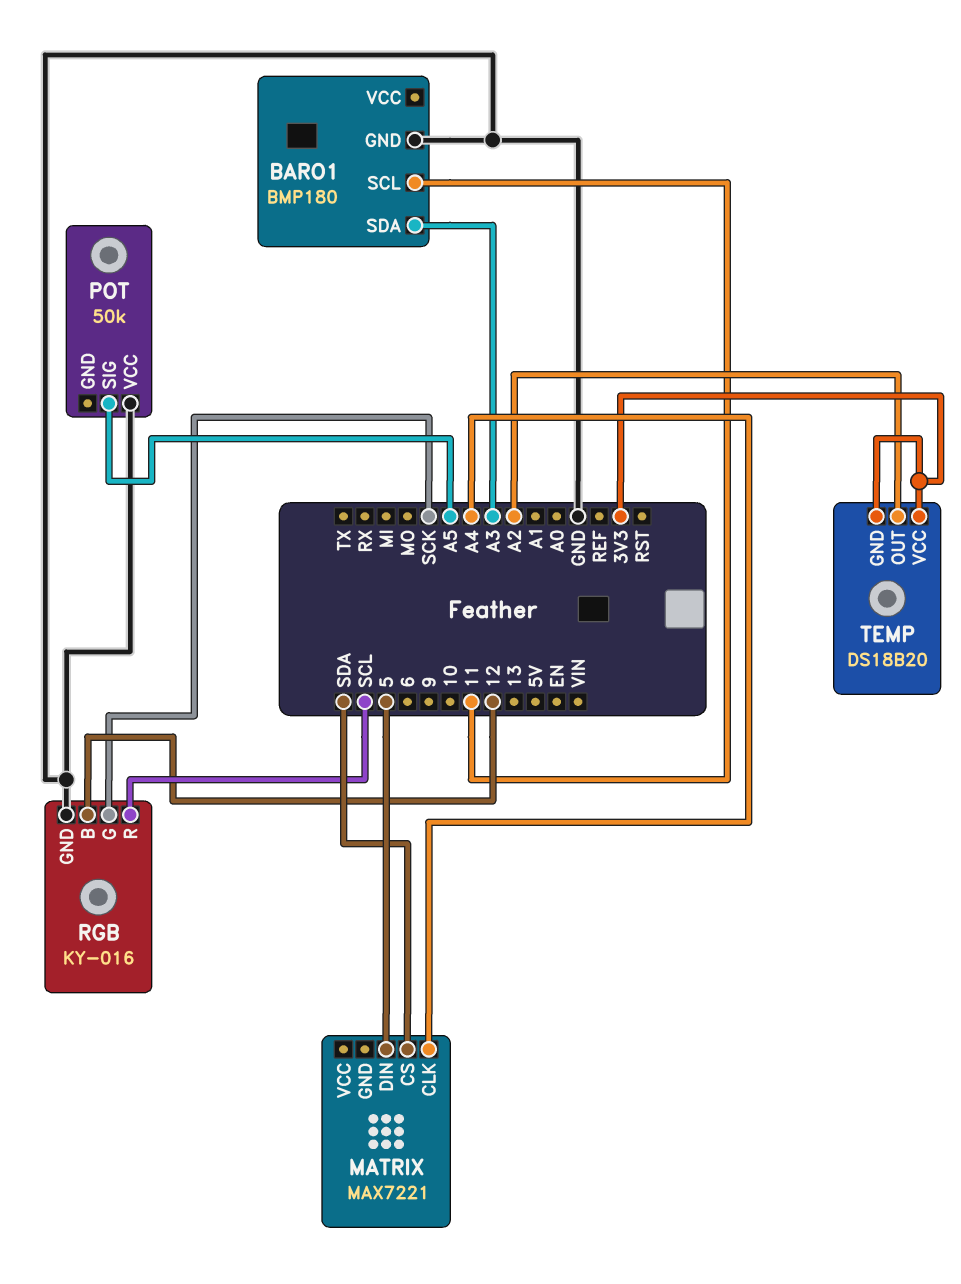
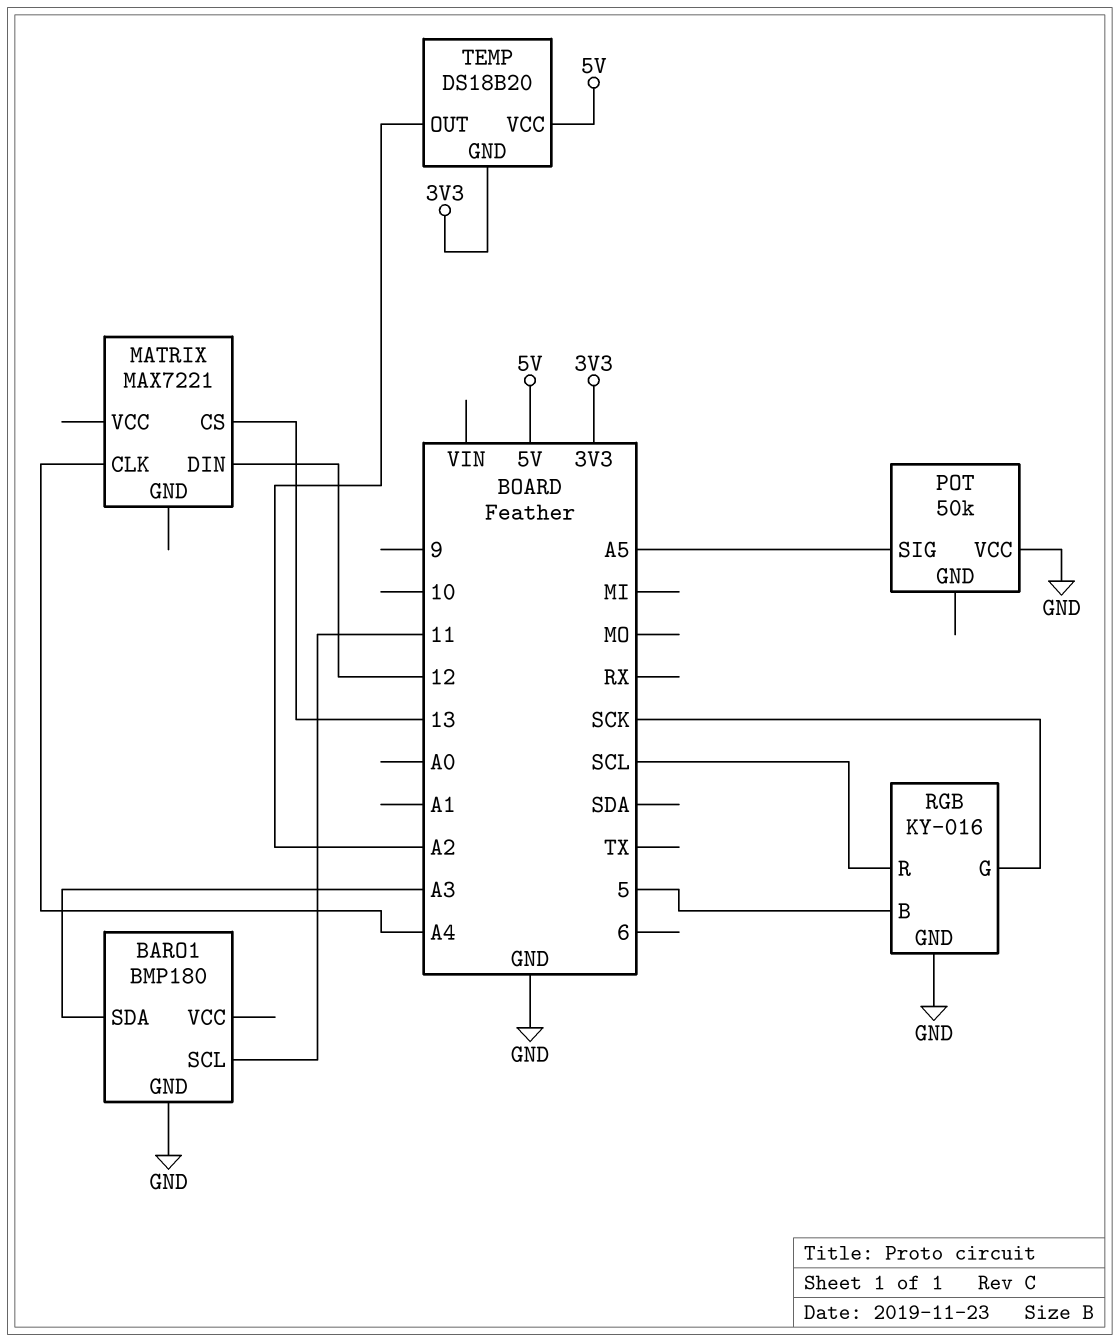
MATRIX pin CS: SDA -> 13
MATRIX pin DIN: 5 -> 12
RGB pin B: 12 -> 5
TEMP pin VCC: 3V3 -> 5V

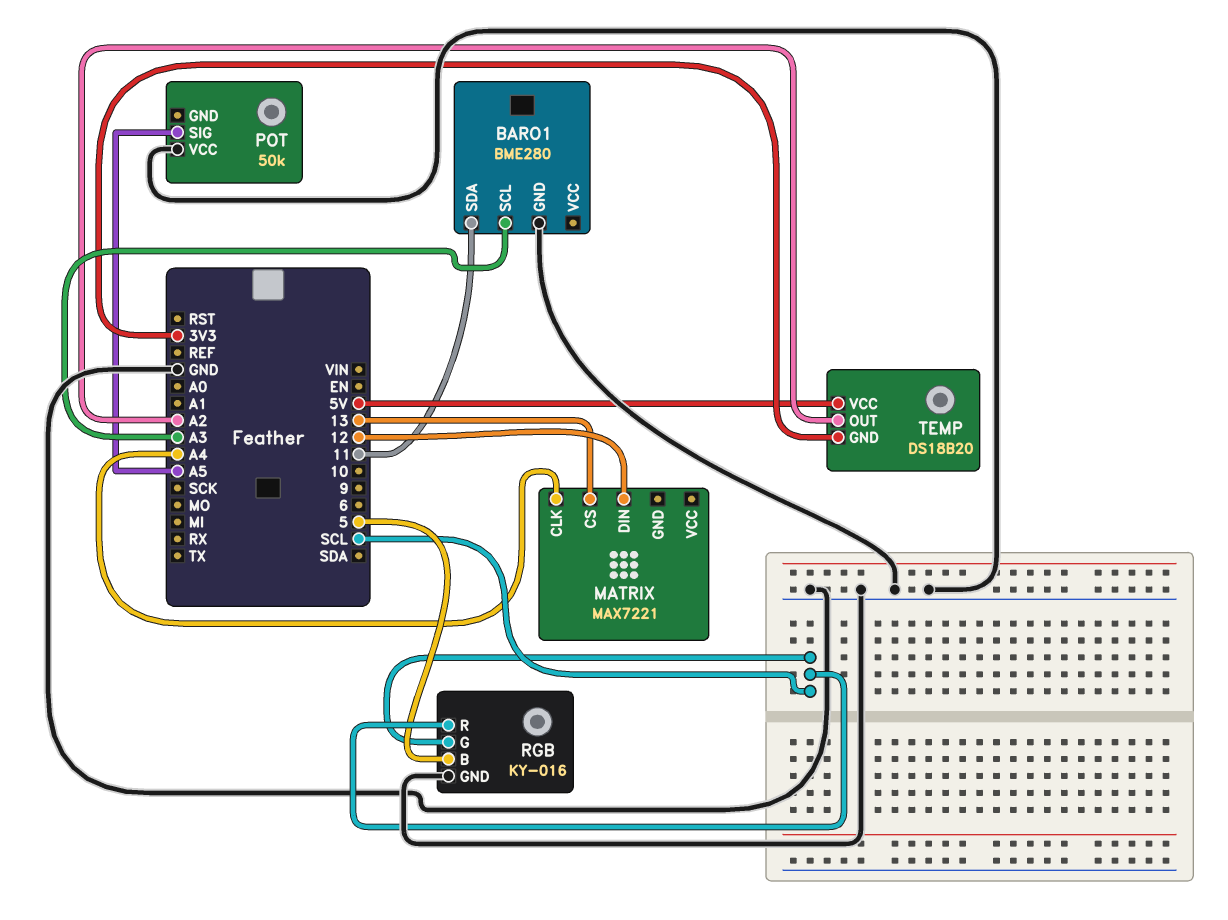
BARO1: BMP180 -> BME280
BARO1 pin SCL: 11 -> A3
BARO1 pin SDA: A3 -> 11
RGB pin G: SCK -> SCL

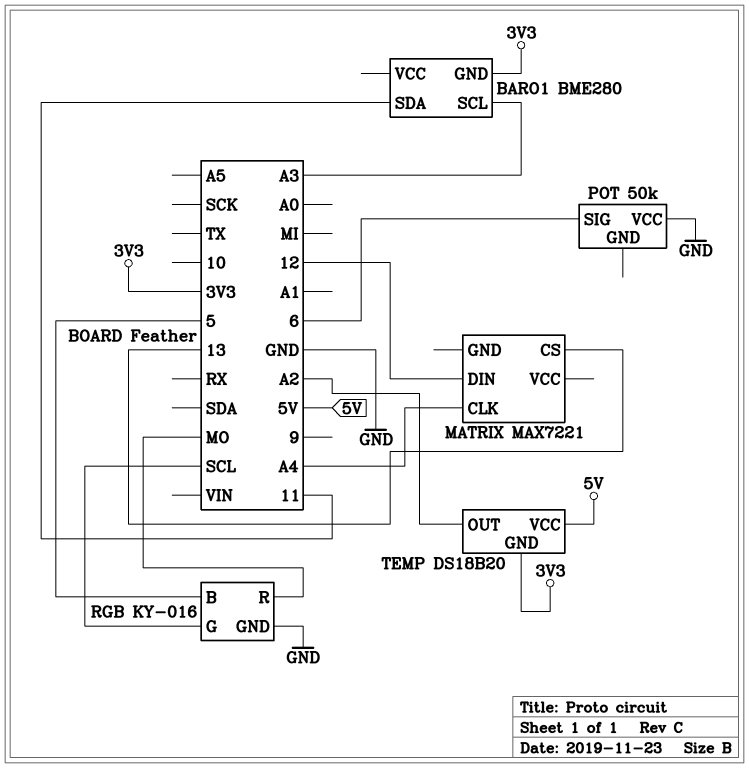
BARO1 pin GND: GND -> 3V3
POT pin SIG: A5 -> 6
RGB pin R: SCL -> MO

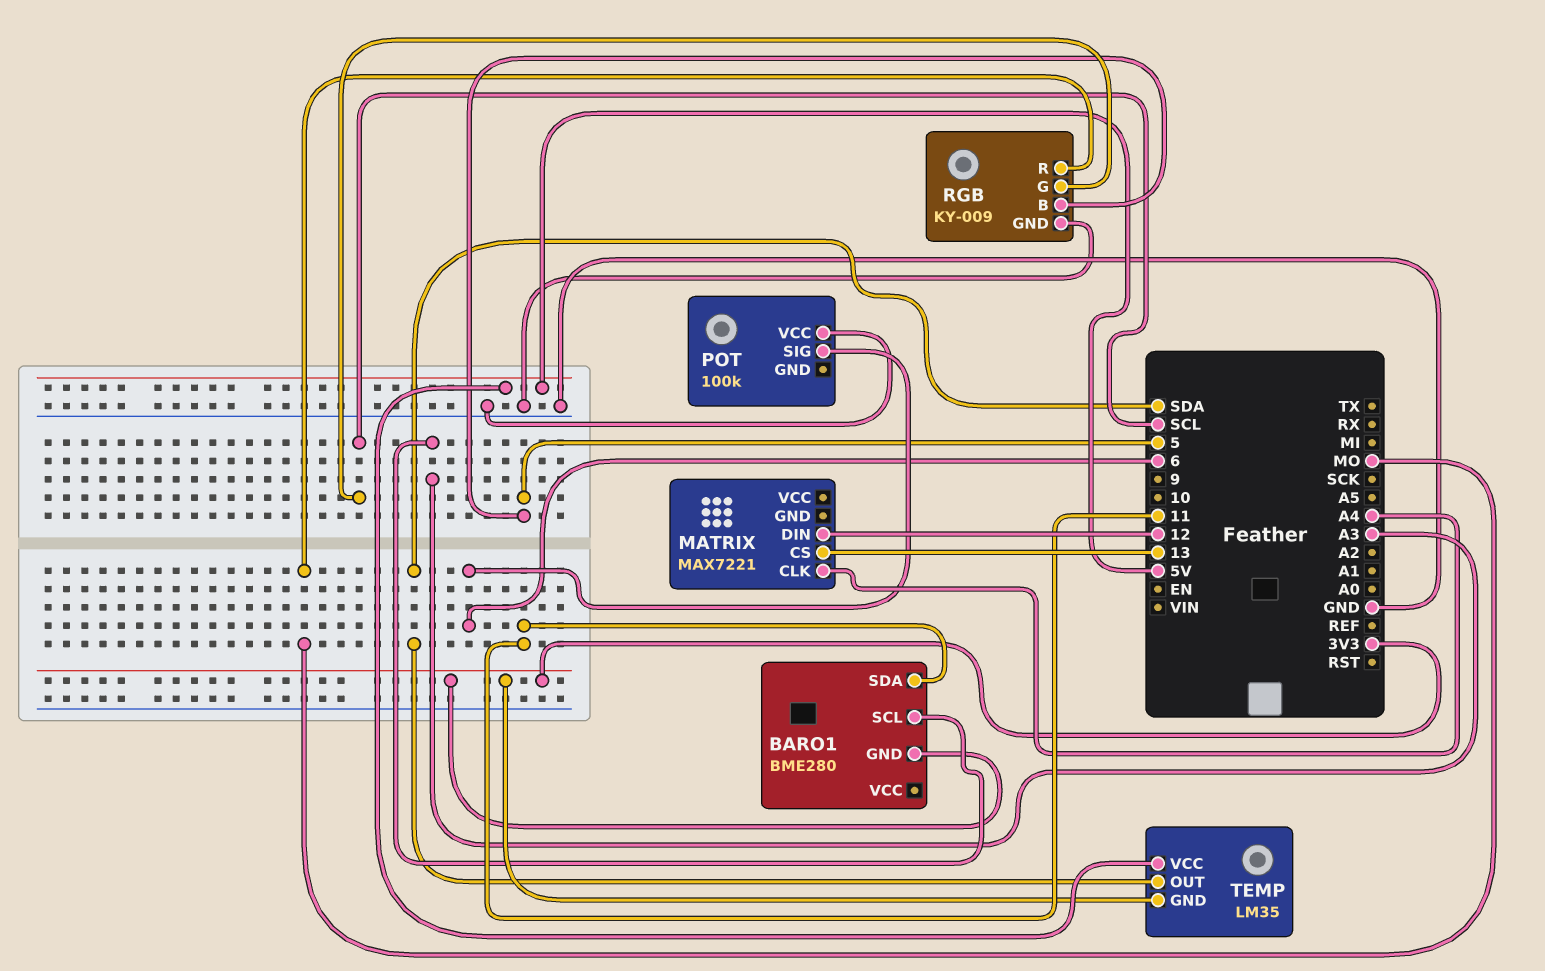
POT: 50k -> 100k
RGB: KY-016 -> KY-009
TEMP: DS18B20 -> LM35
TEMP pin OUT: A2 -> SDA

